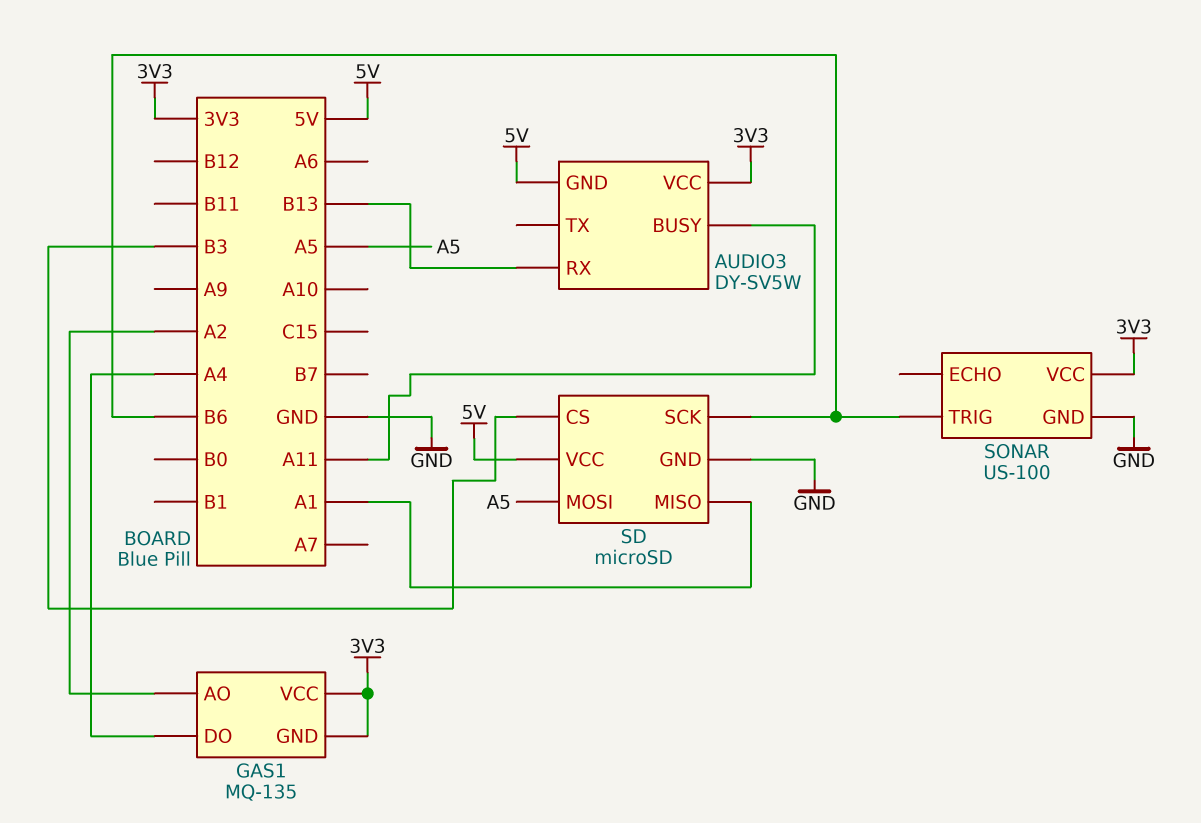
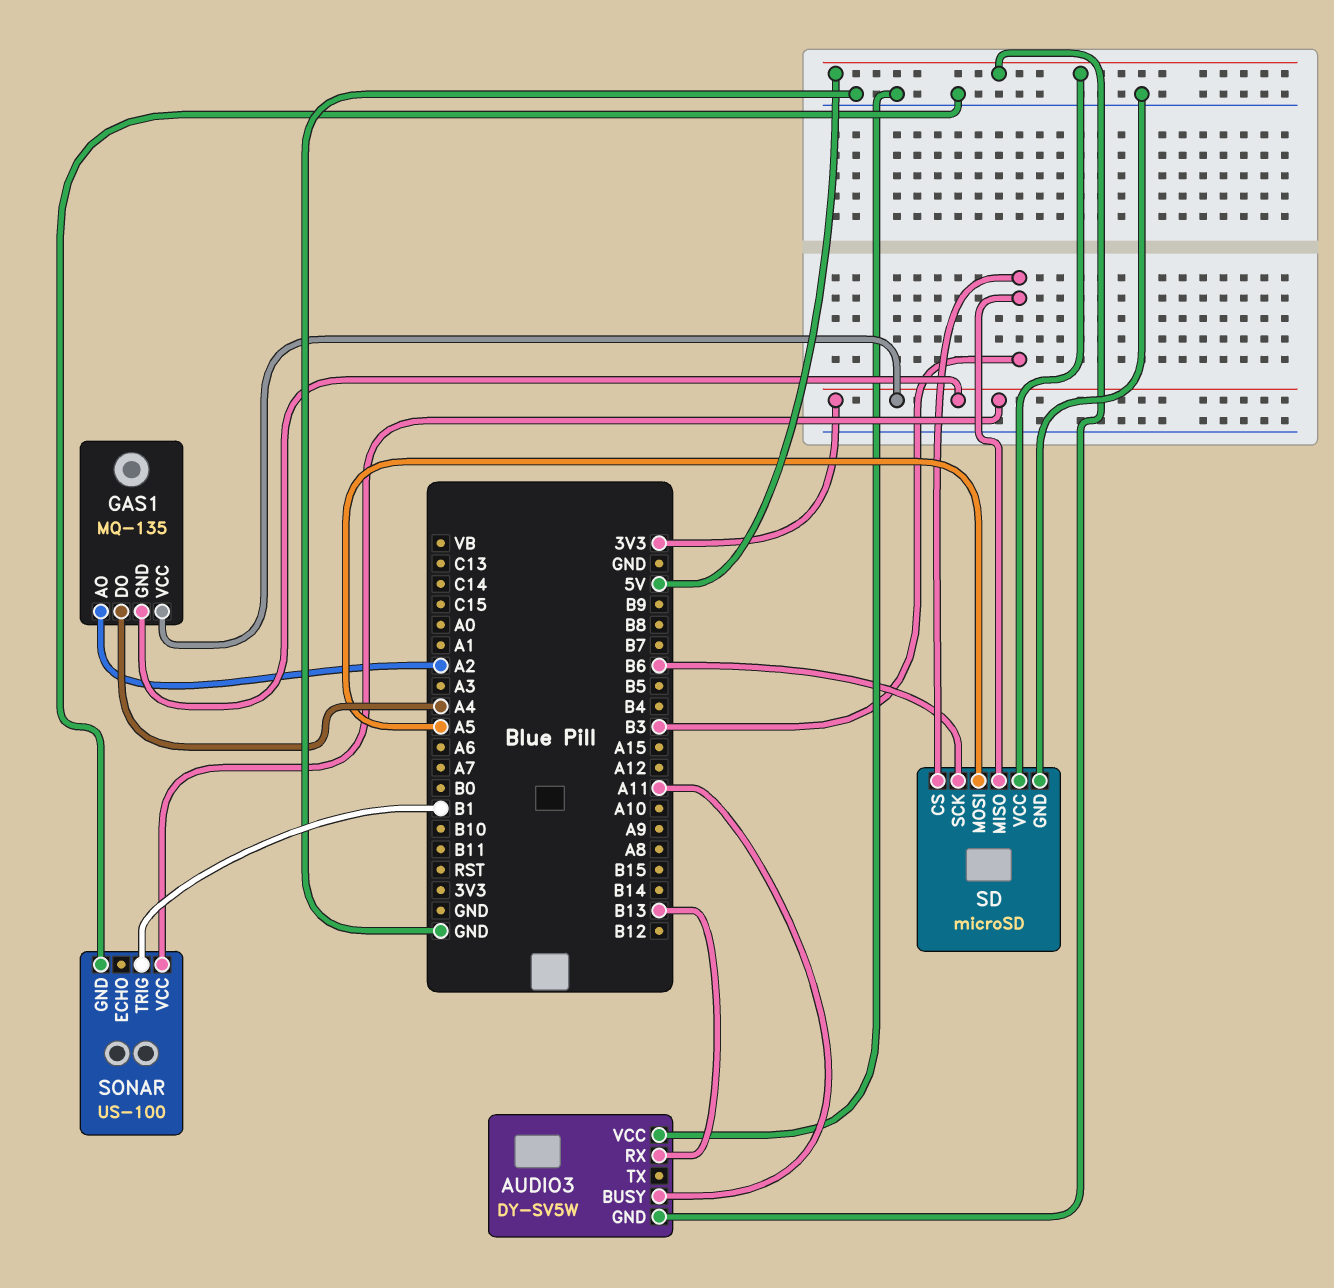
AUDIO3 pin VCC: 3V3 -> GND
SD pin MISO: A1 -> B3
SONAR pin TRIG: B6 -> B1

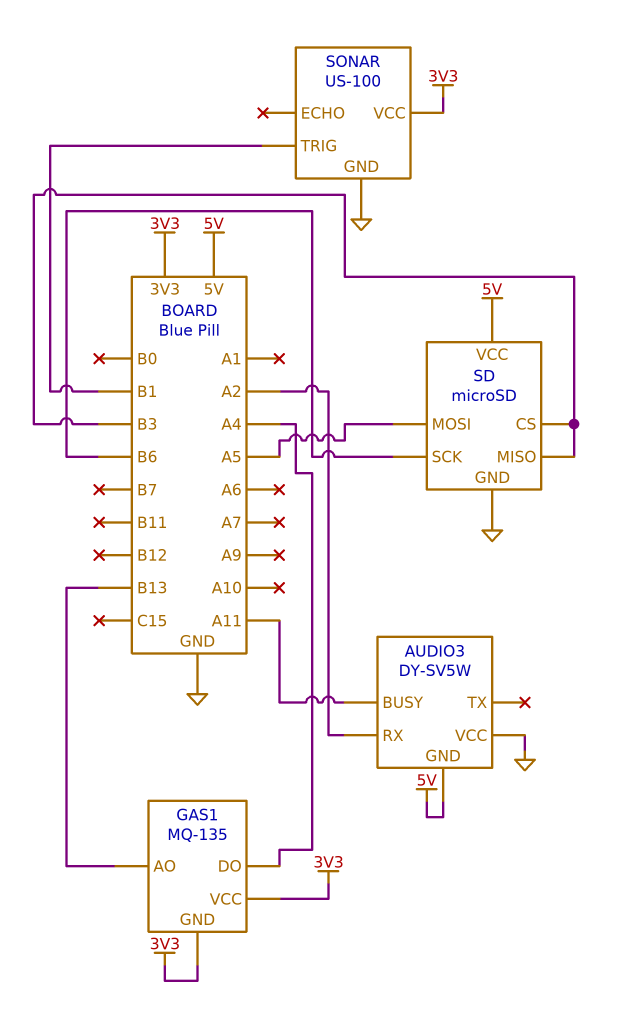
AUDIO3 pin RX: B13 -> A2
GAS1 pin AO: A2 -> B13

